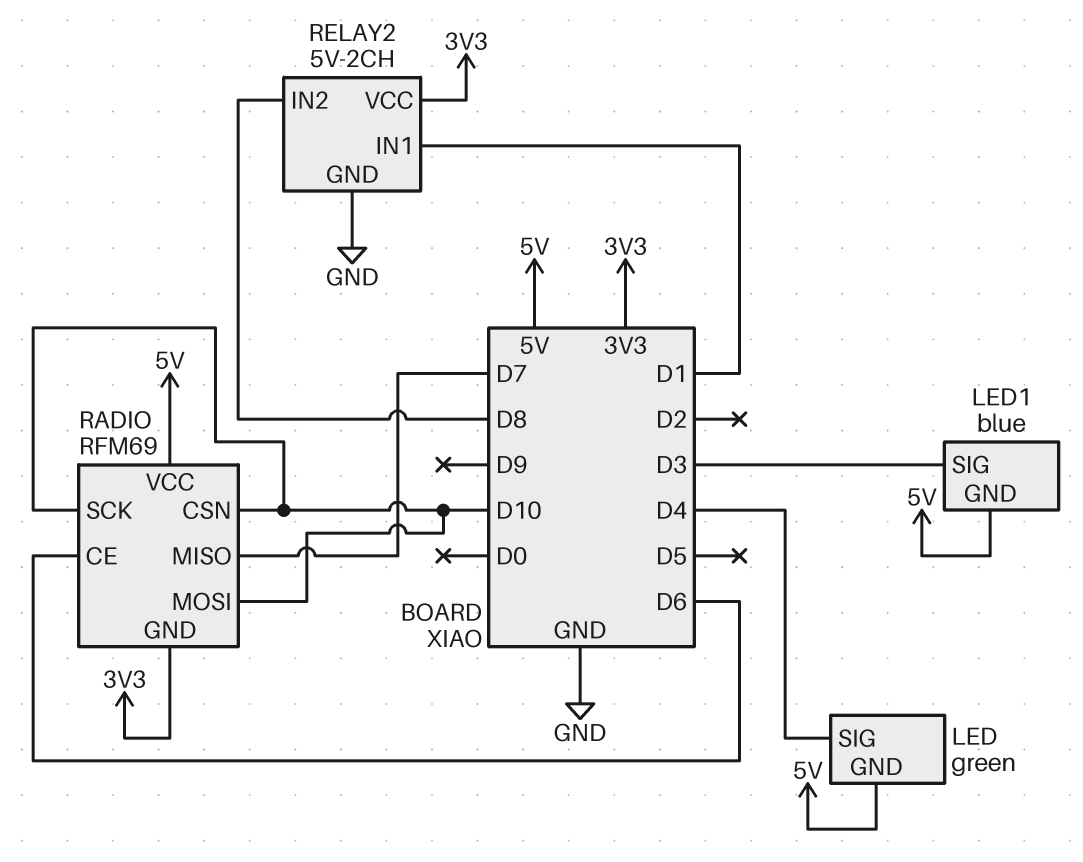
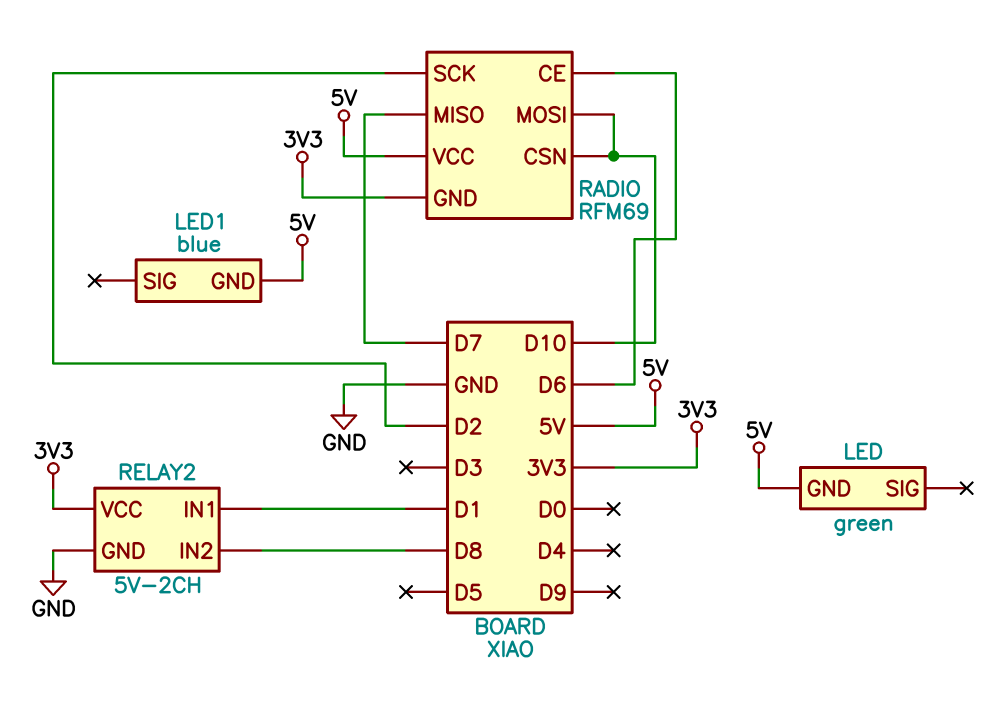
LED pin SIG: D4 -> none
LED1 pin SIG: D3 -> none
RADIO pin SCK: D10 -> D2

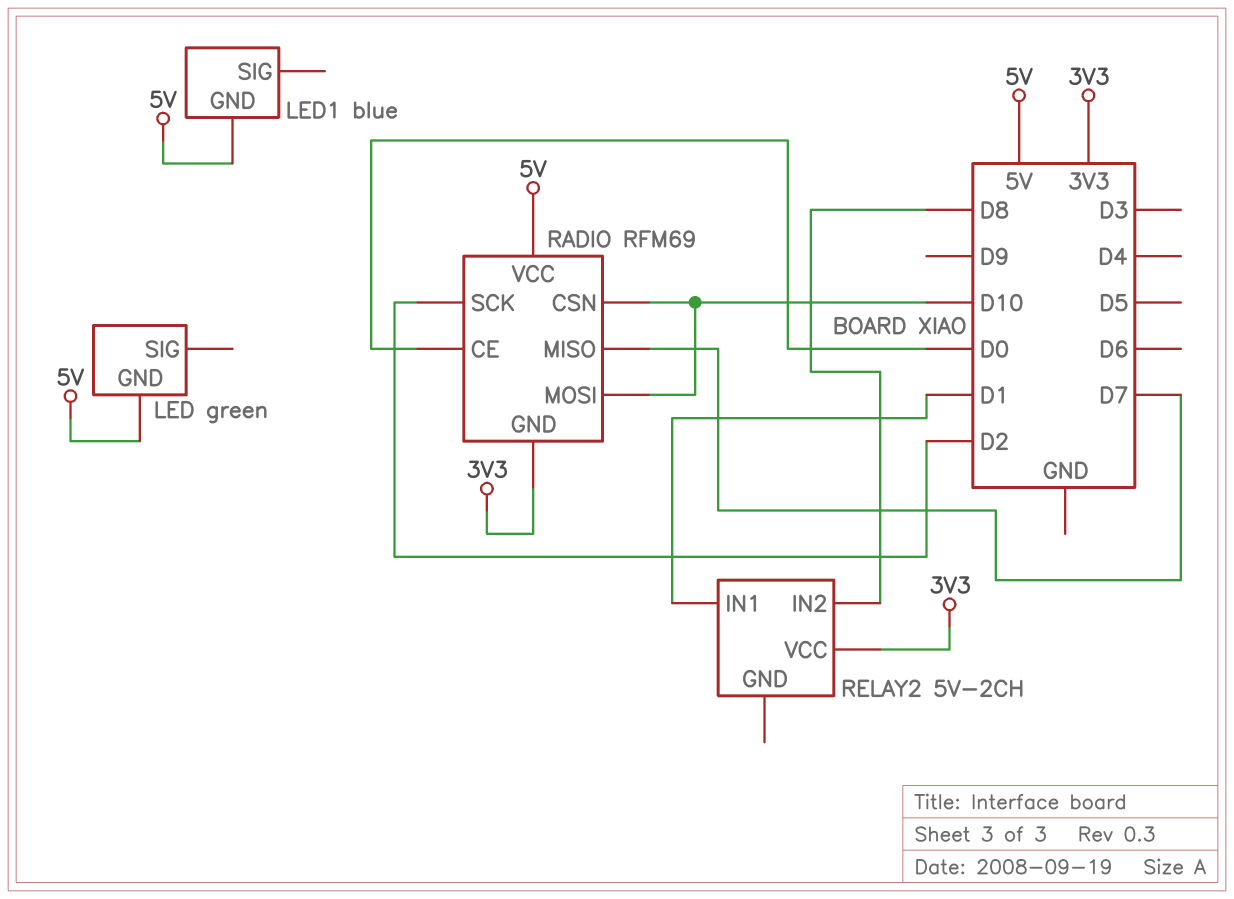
RADIO pin CE: D6 -> D0
RELAY2 pin GND: GND -> none

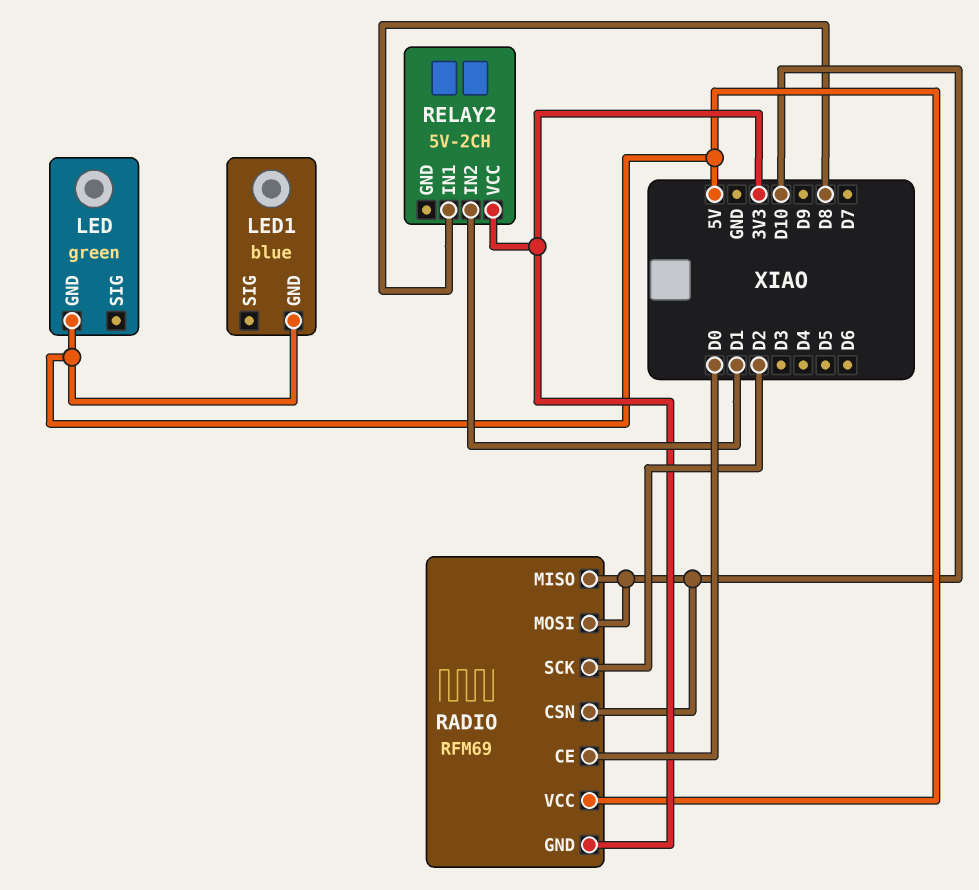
RADIO pin MISO: D7 -> D10
RELAY2 pin IN1: D1 -> D8
RELAY2 pin IN2: D8 -> D1

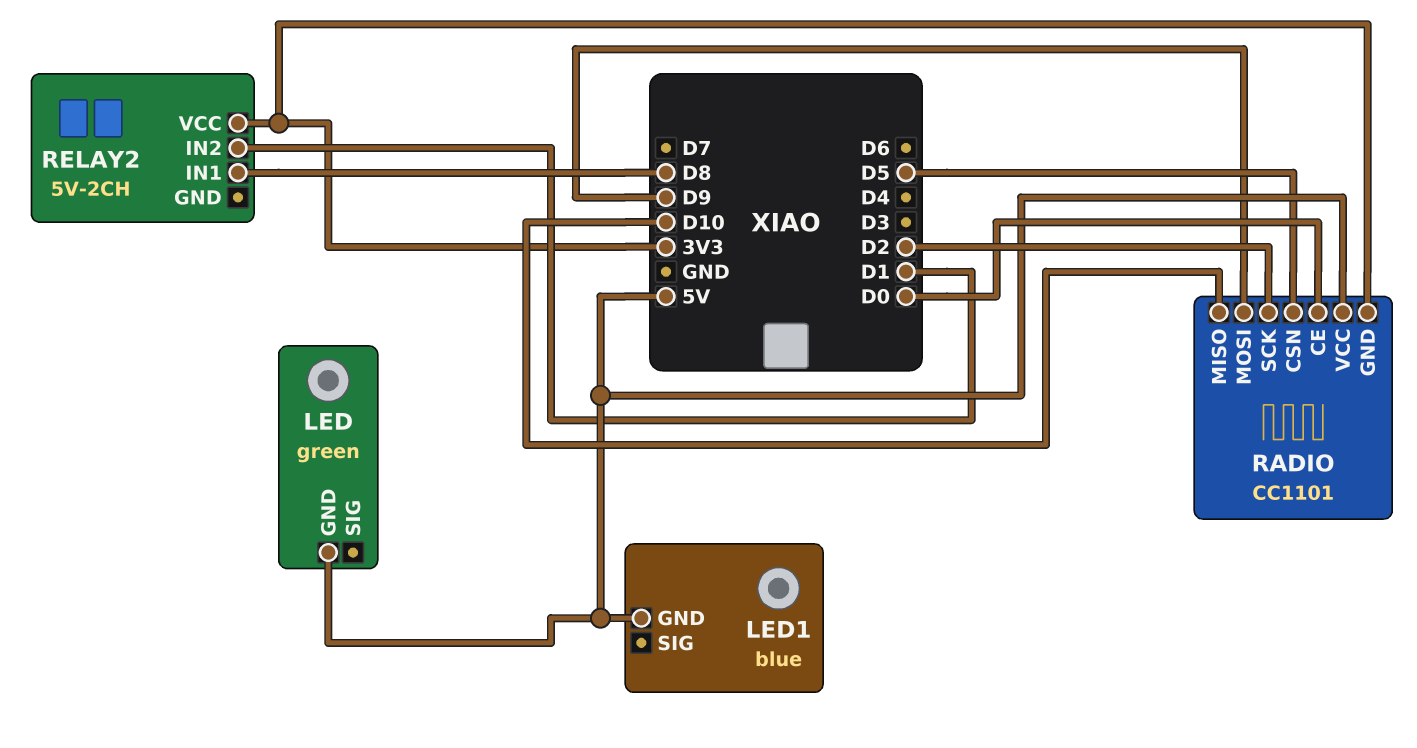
RADIO: RFM69 -> CC1101
RADIO pin CSN: D10 -> D5
RADIO pin MOSI: D10 -> D9

